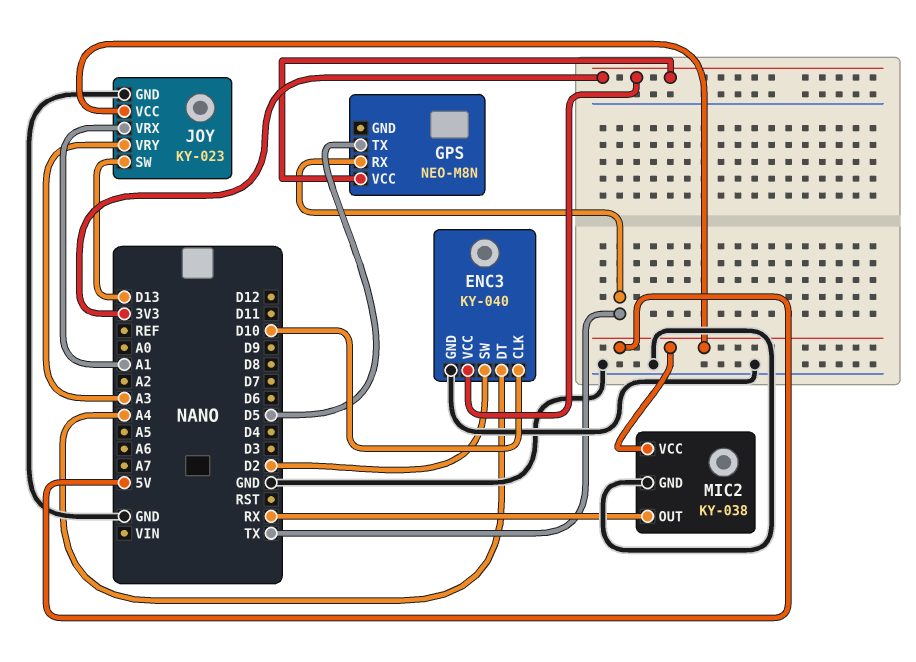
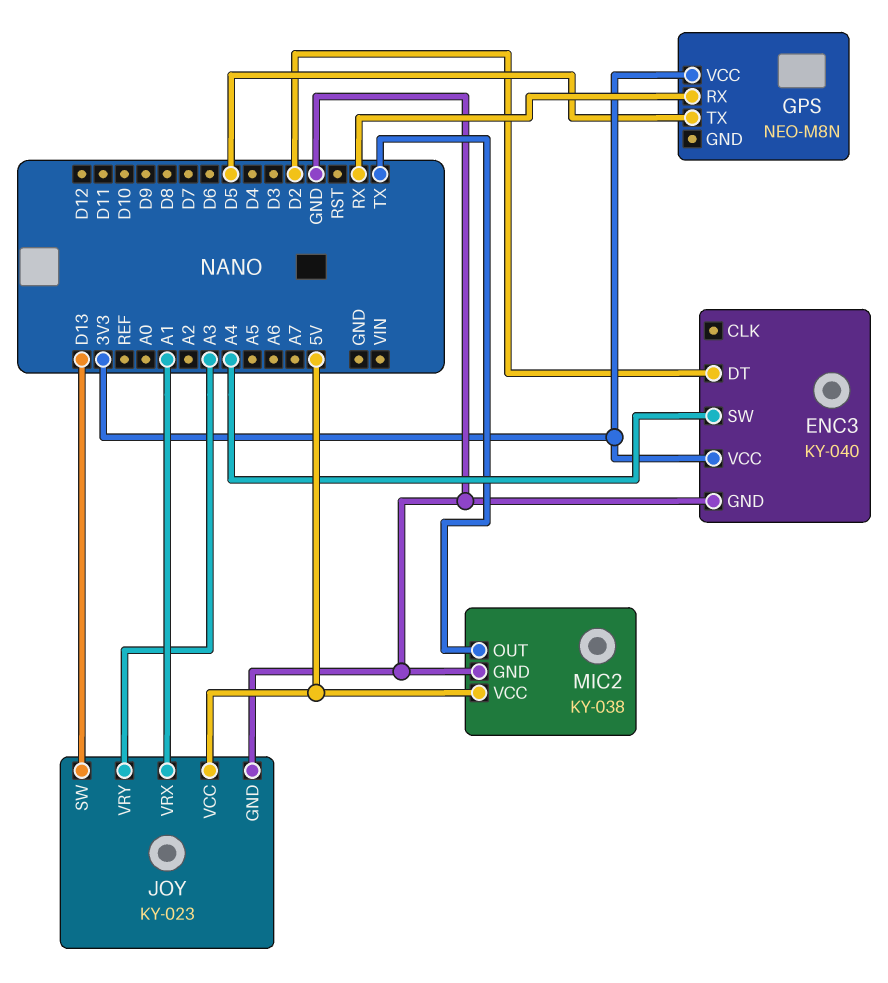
ENC3 pin CLK: D10 -> none
ENC3 pin DT: A4 -> D2
ENC3 pin SW: D2 -> A4
GPS pin RX: TX -> RX
MIC2 pin OUT: RX -> TX

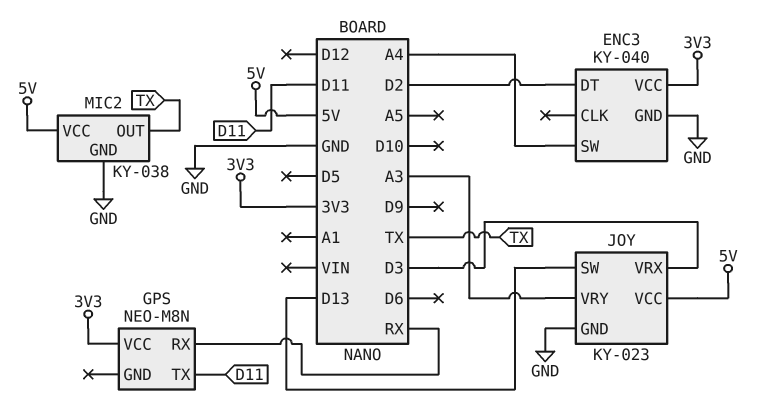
GPS pin TX: D5 -> D11
JOY pin VRX: A1 -> D3

